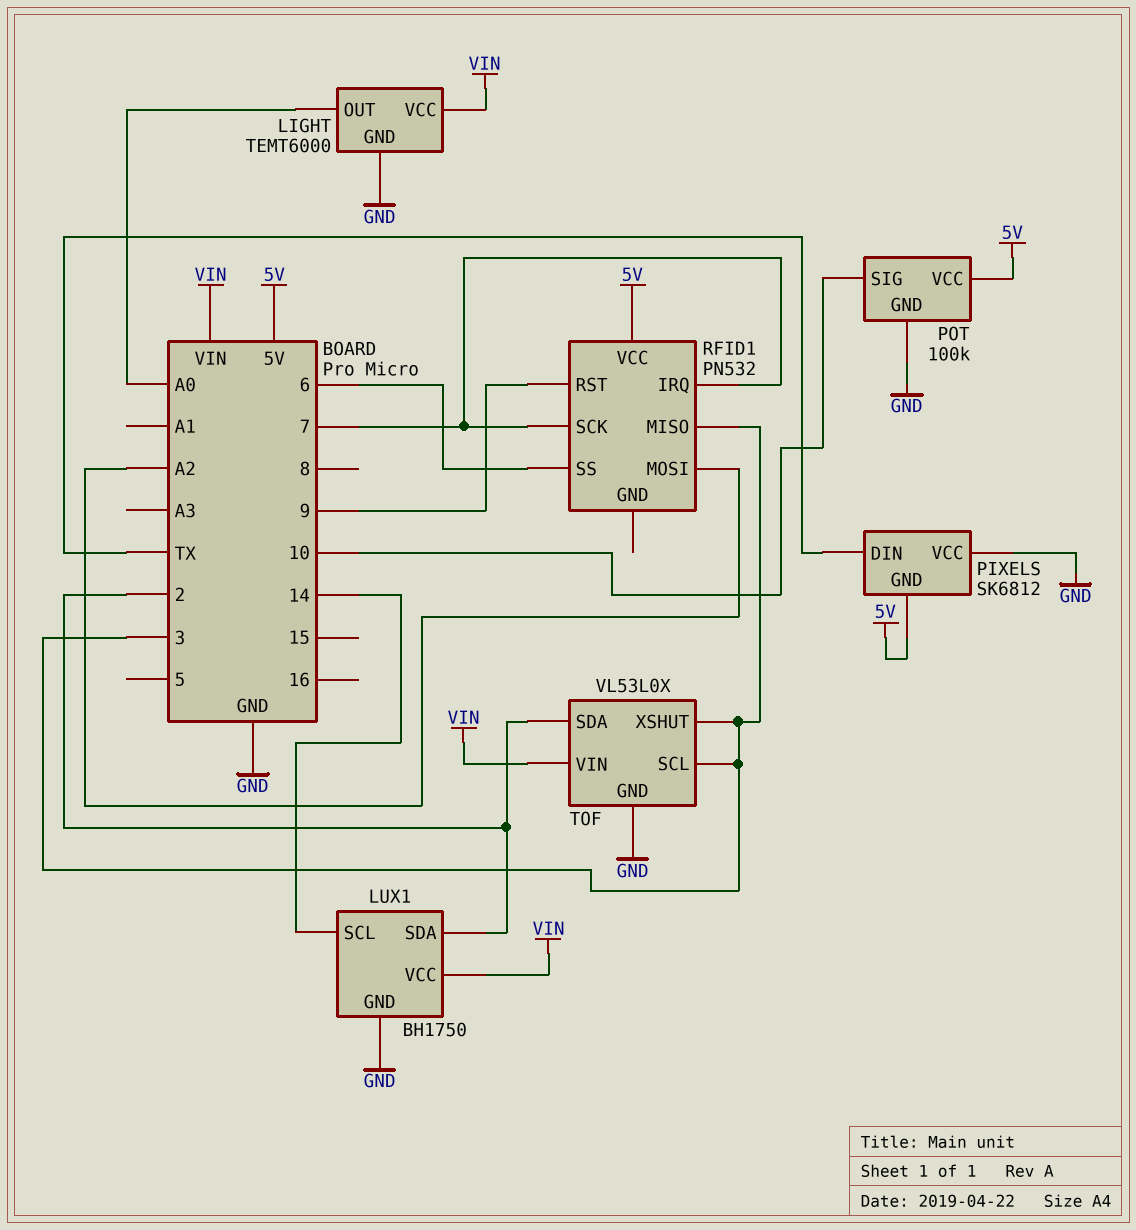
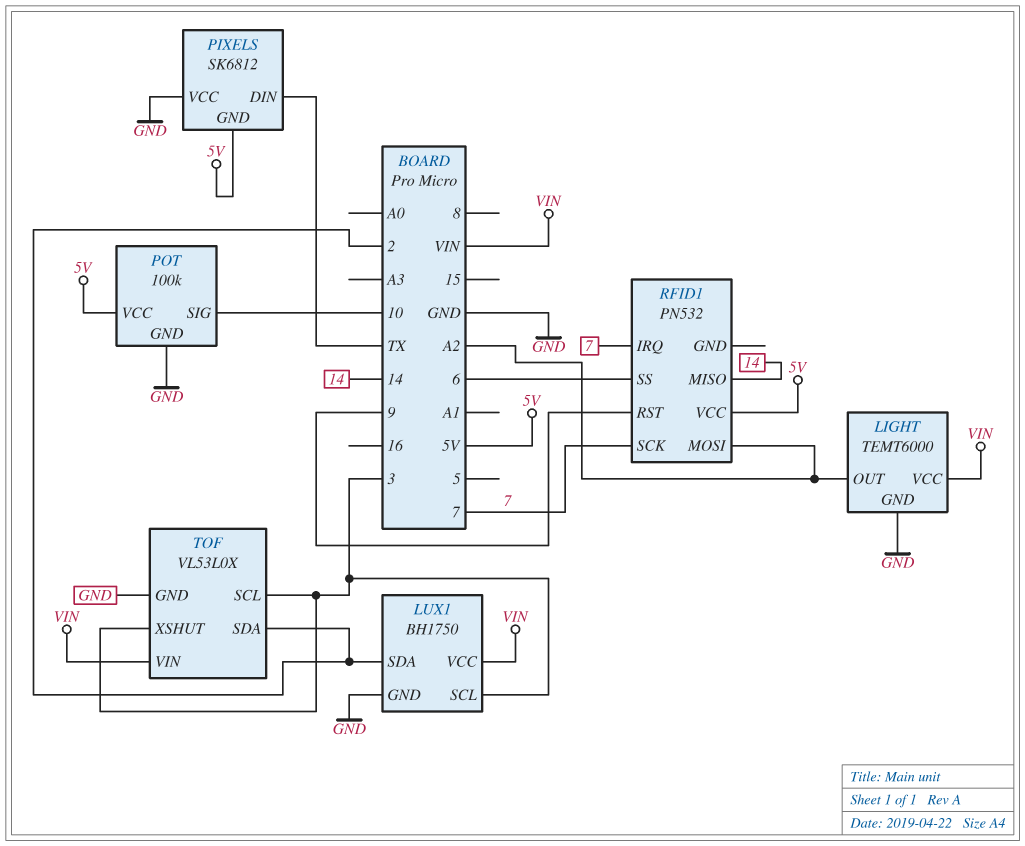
LIGHT pin OUT: A0 -> A2
LUX1 pin SCL: 14 -> 3
RFID1 pin MISO: 3 -> 14

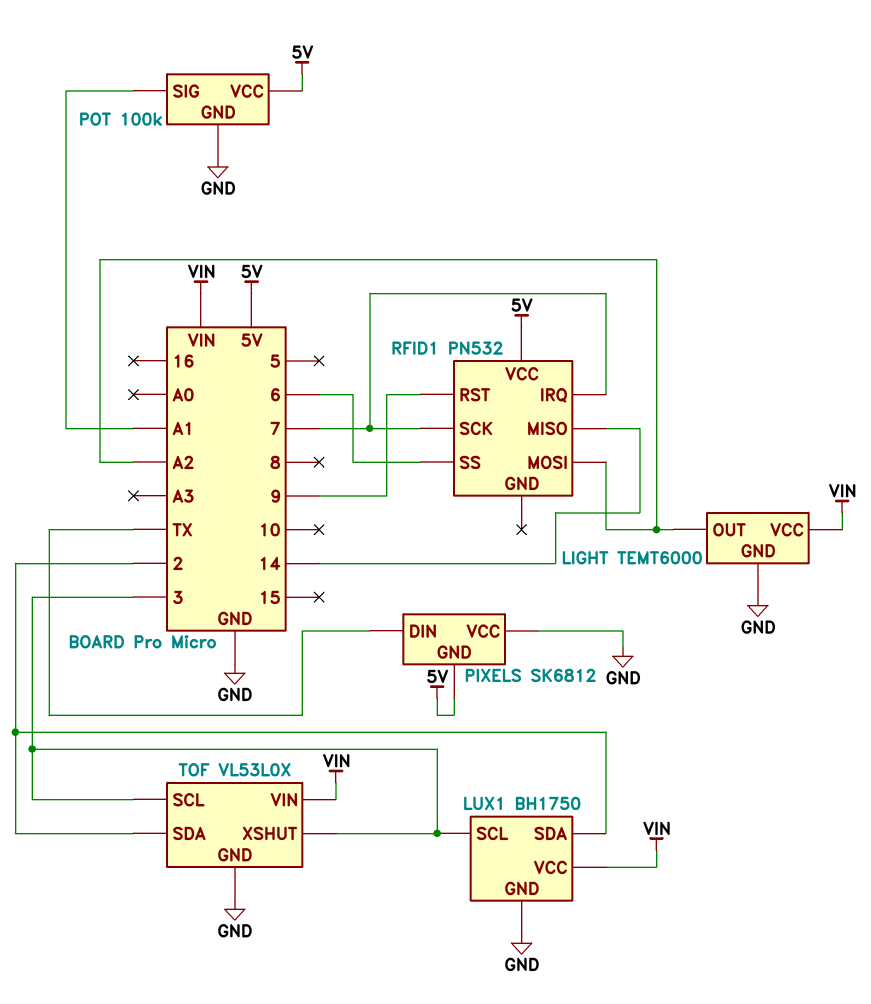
POT pin SIG: 10 -> A1

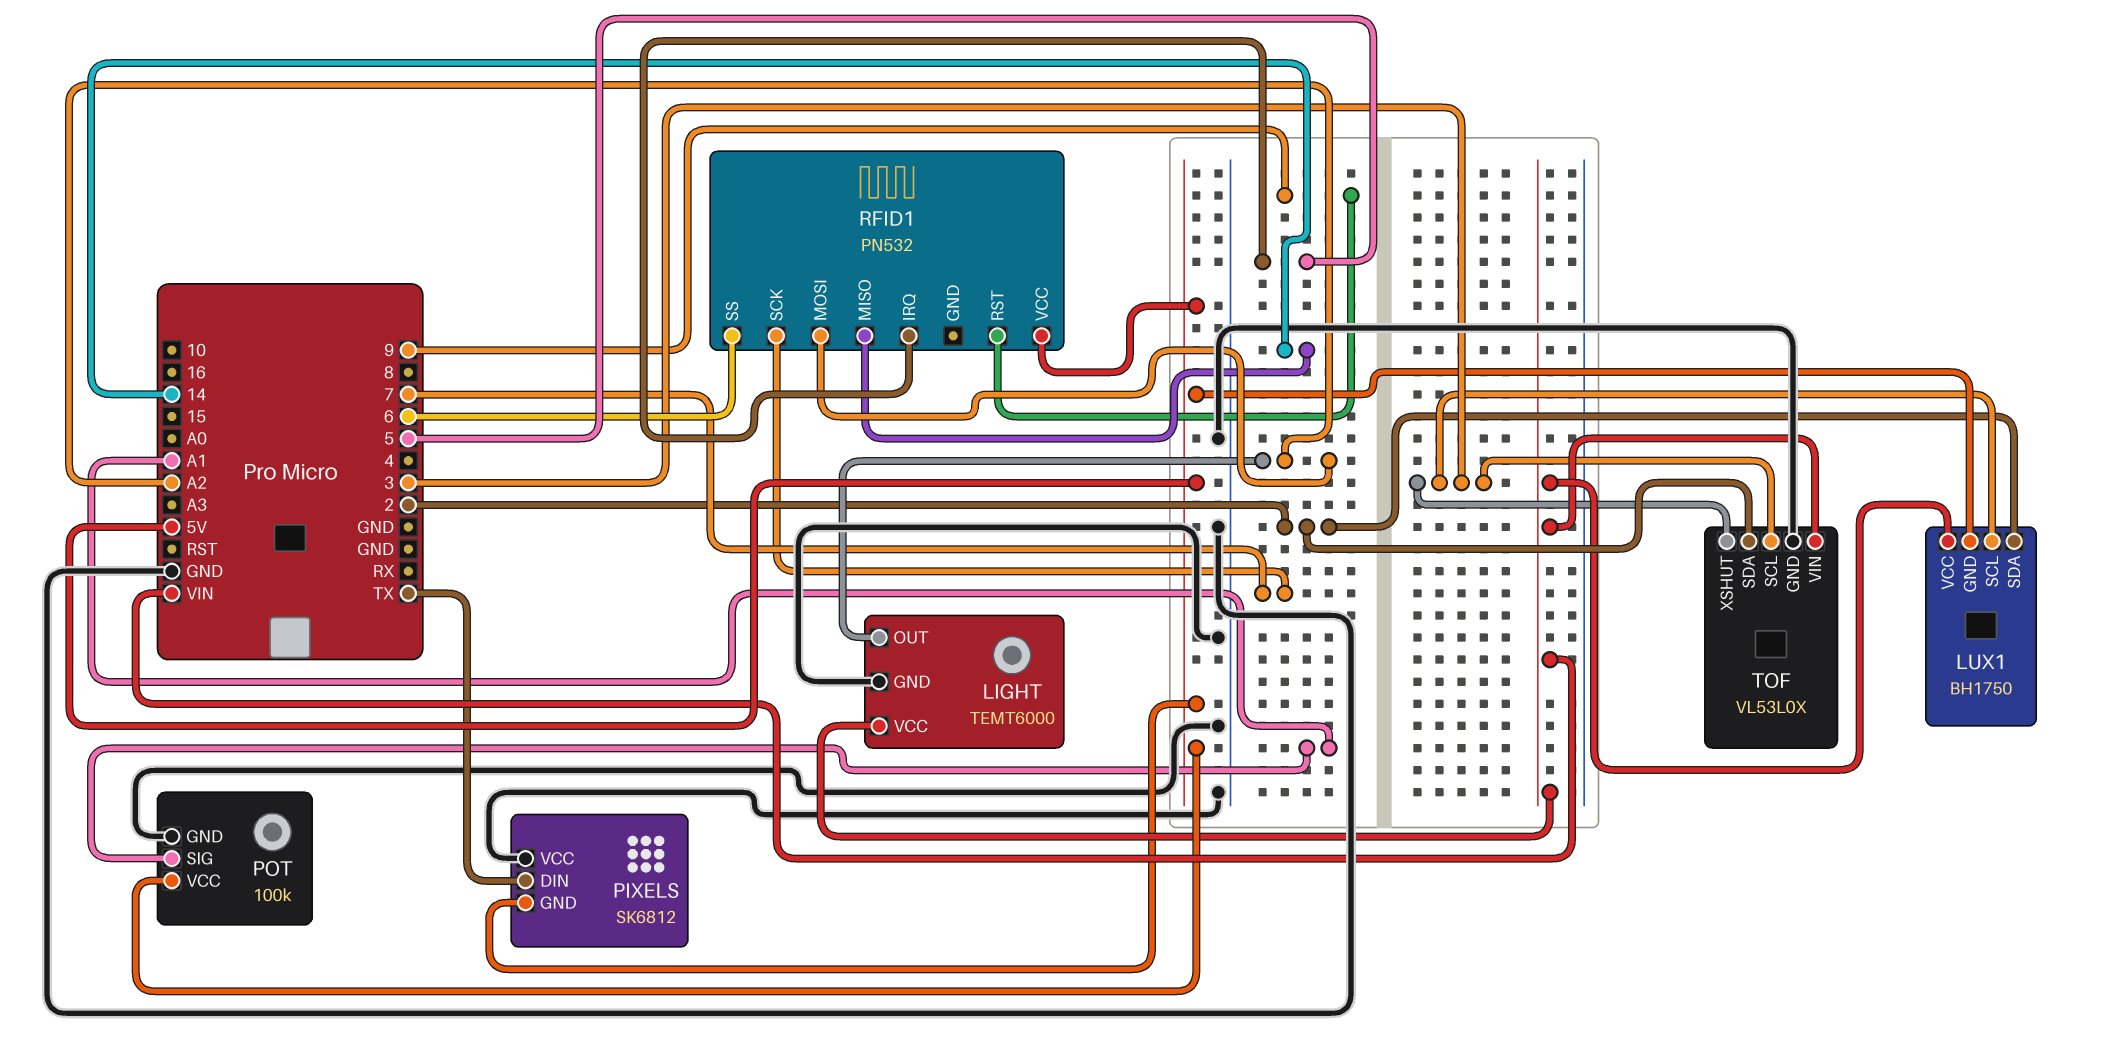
LUX1 pin GND: GND -> 5V
RFID1 pin IRQ: 7 -> 5

